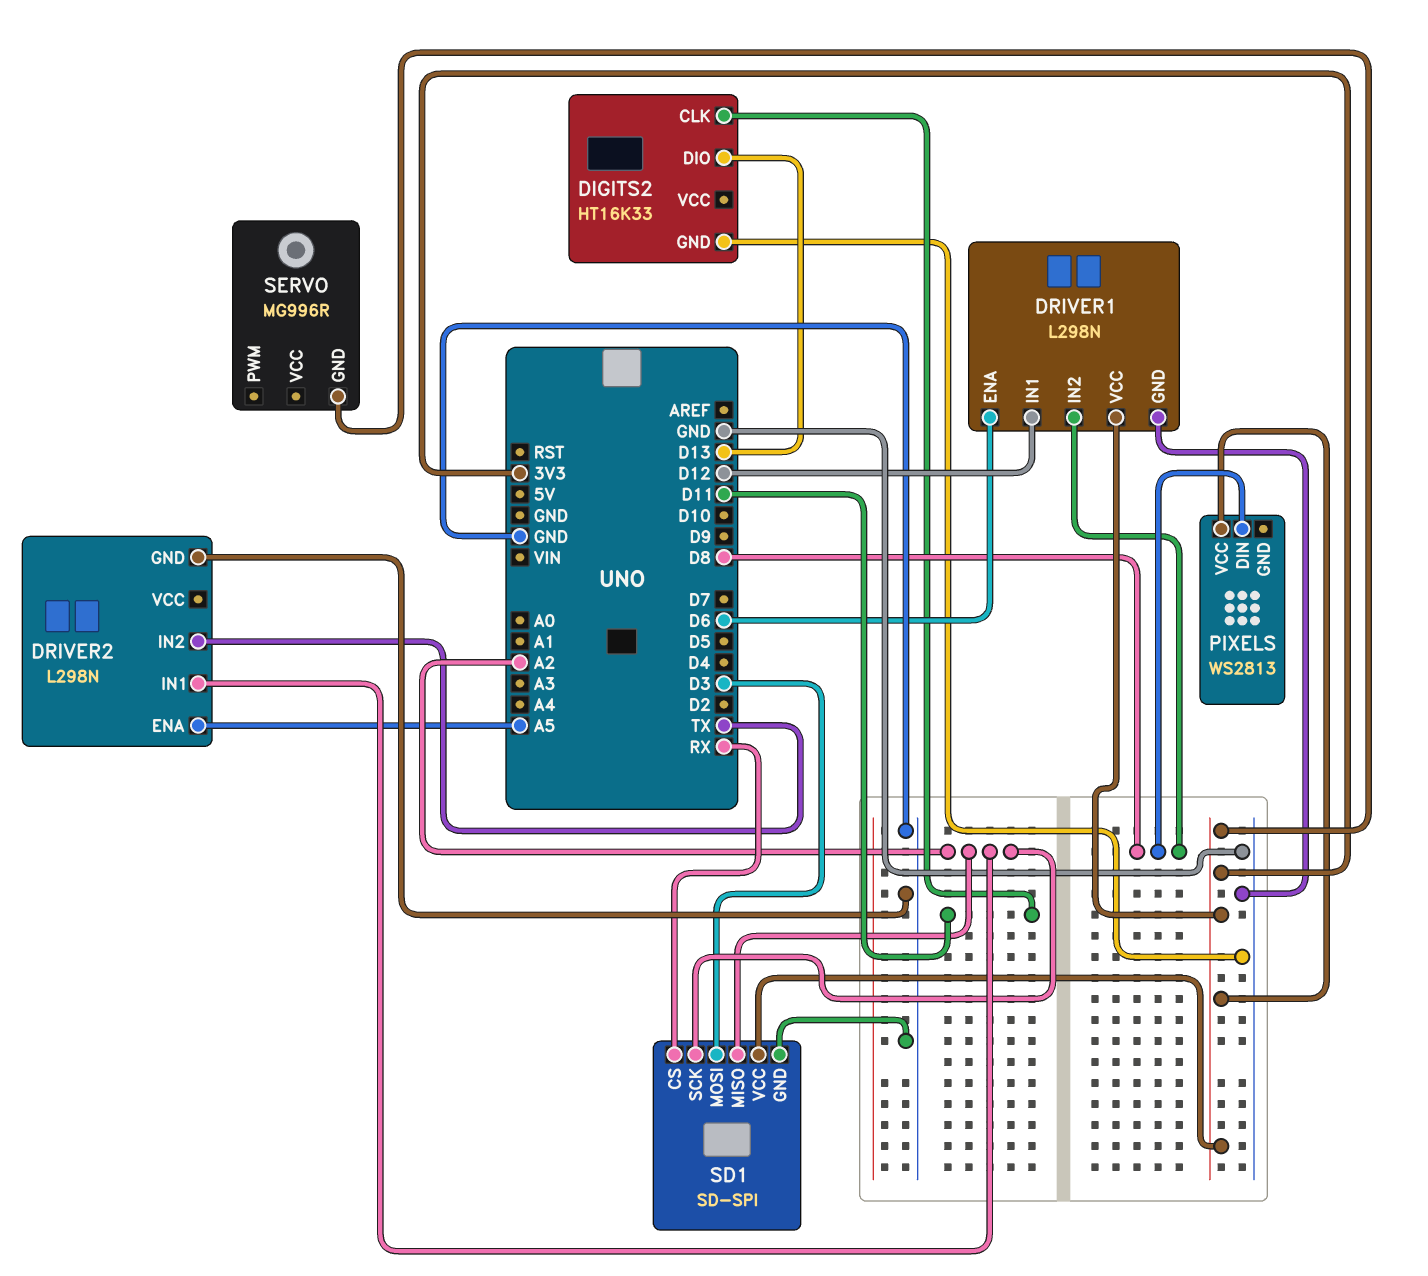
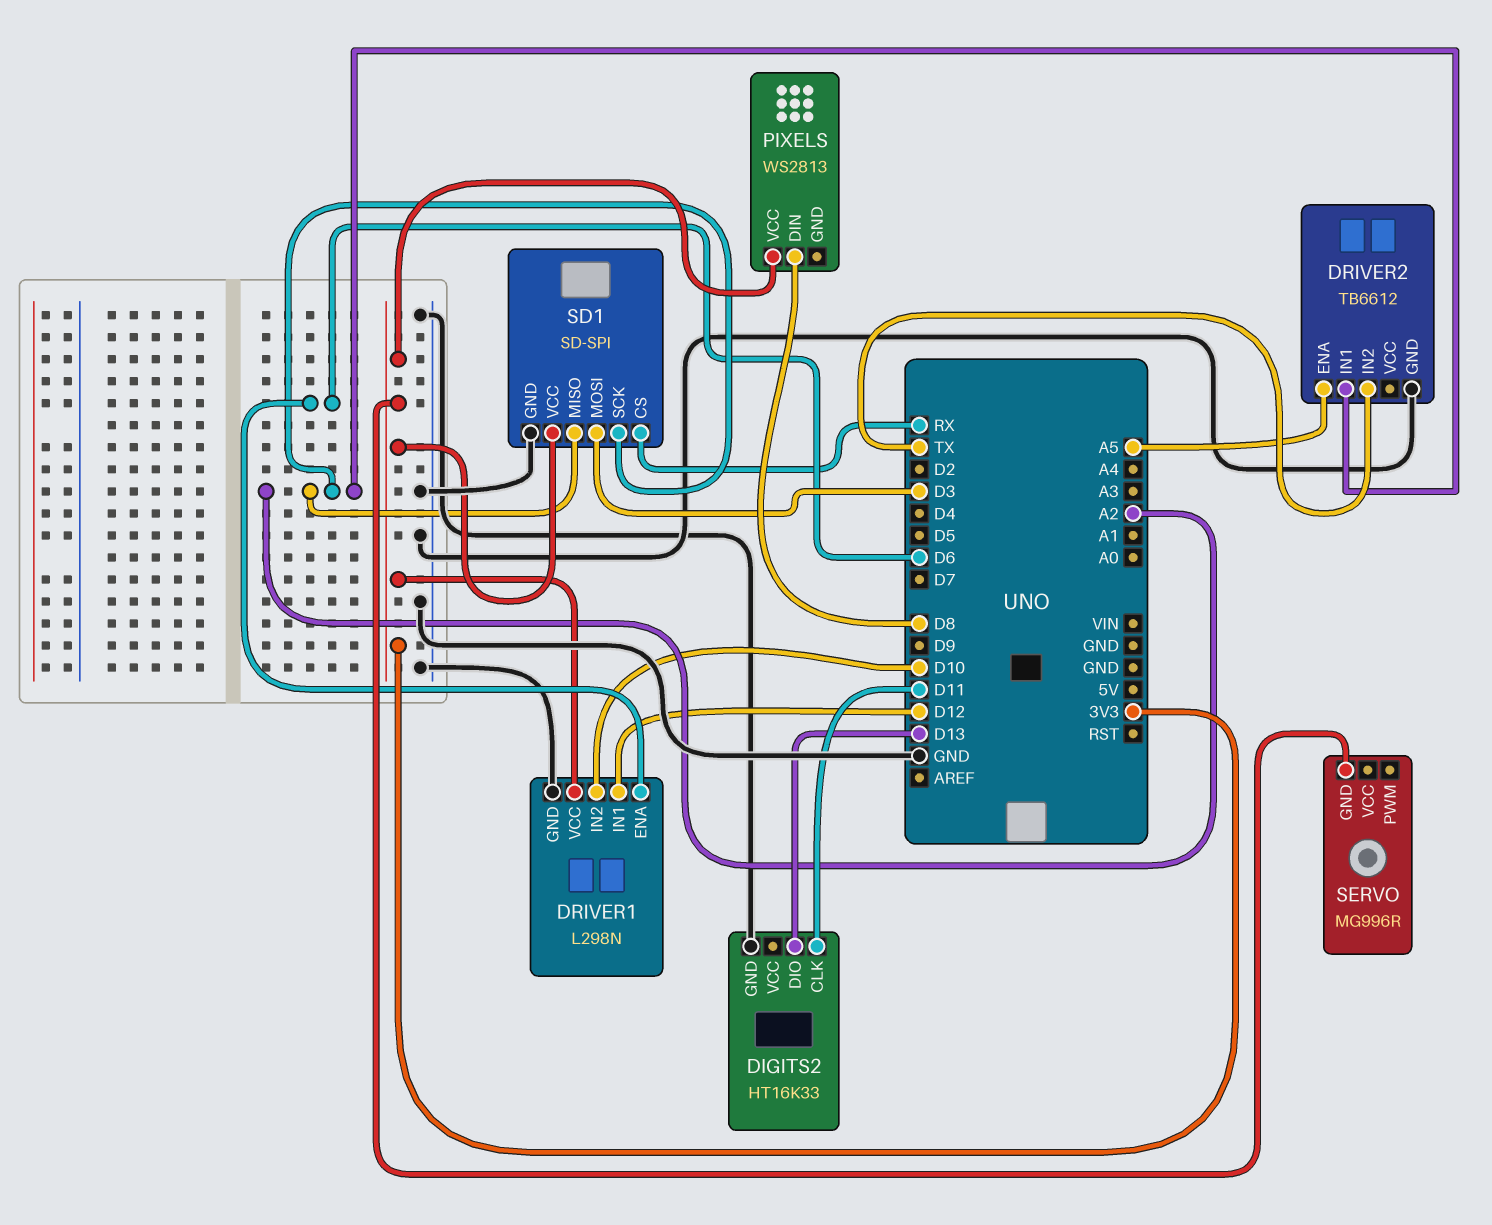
DRIVER1 pin IN2: D8 -> D10
DRIVER2: L298N -> TB6612

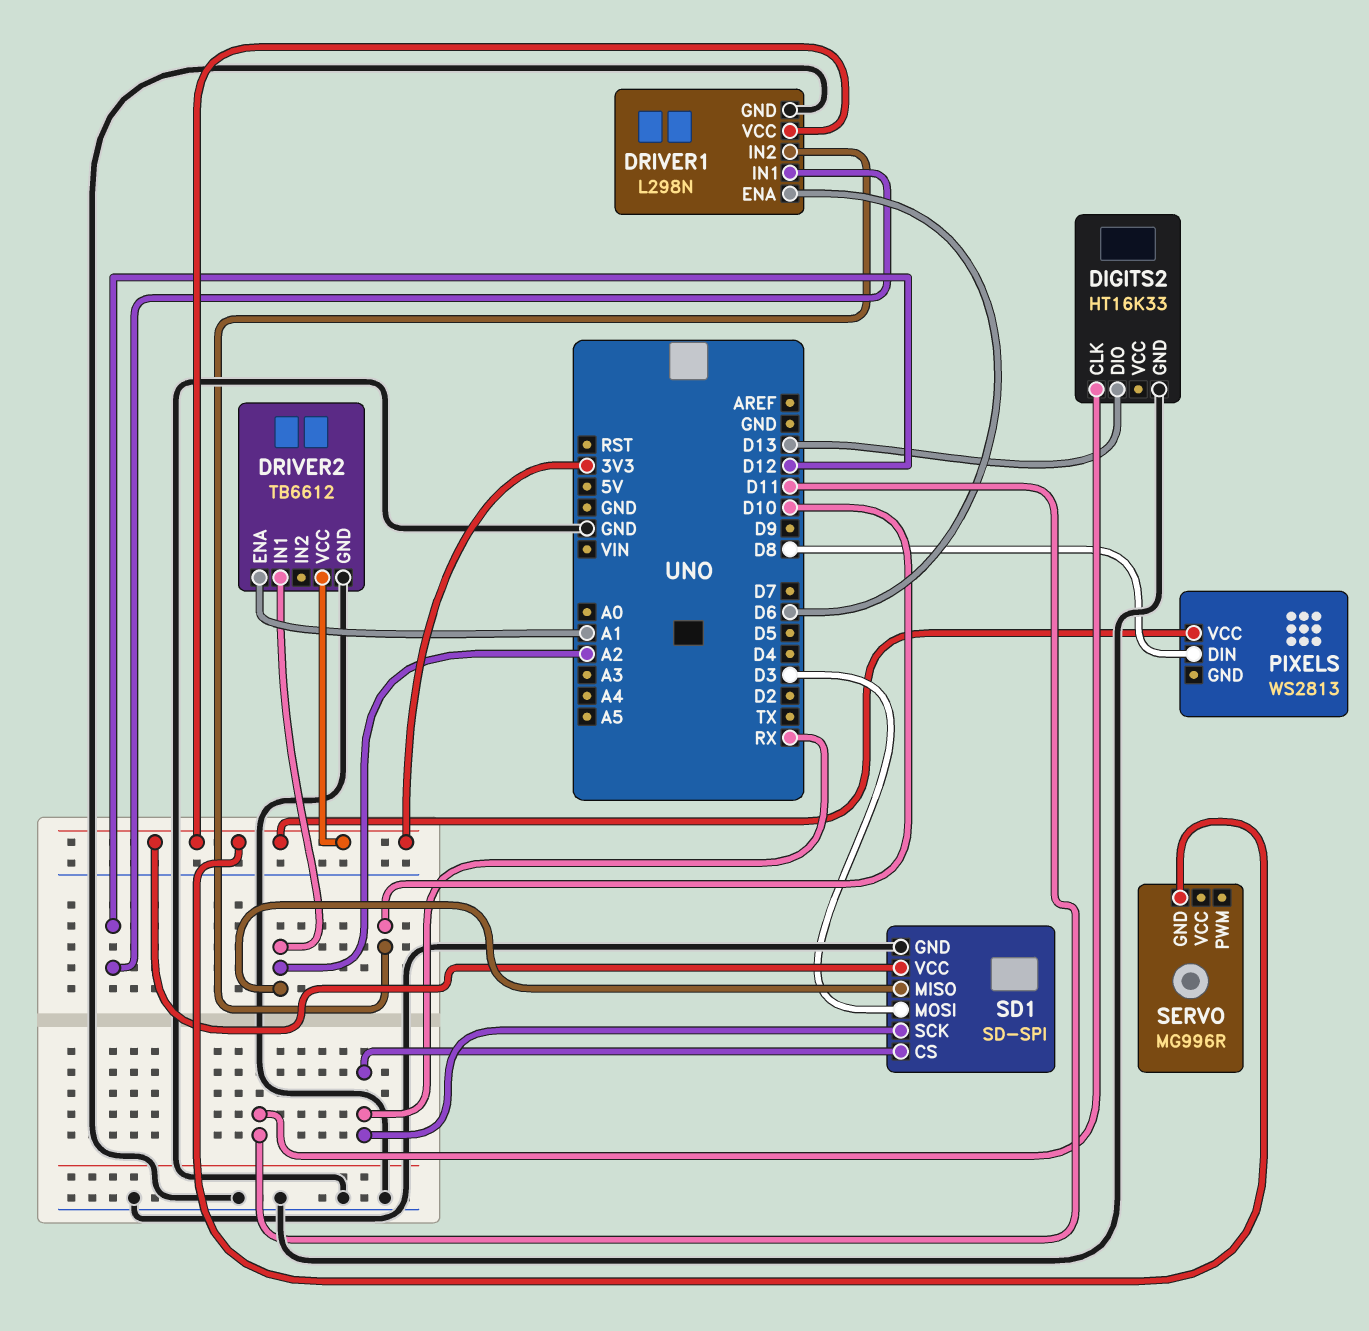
DRIVER2 pin ENA: A5 -> A1
DRIVER2 pin IN2: TX -> none
DRIVER2 pin VCC: none -> 3V3
SD1 pin SCK: A2 -> RX

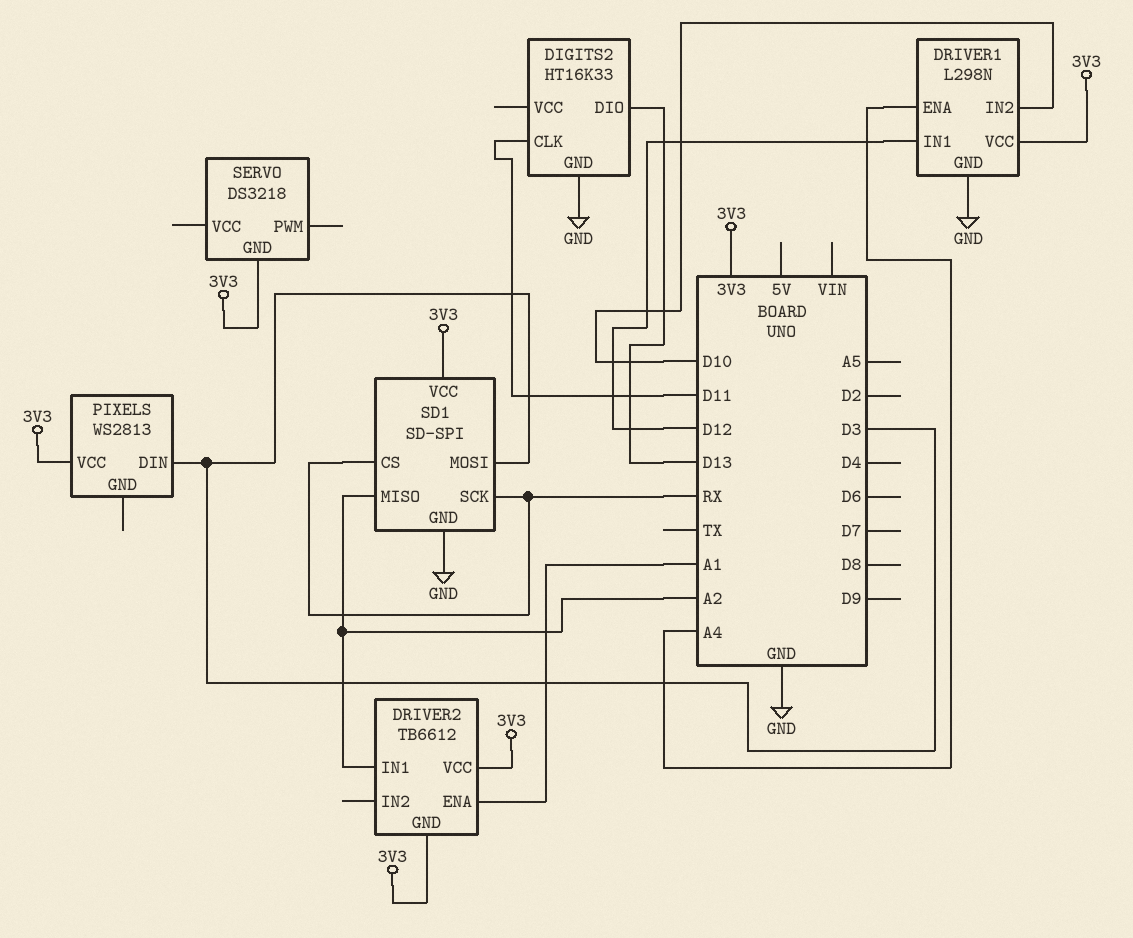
DRIVER1 pin ENA: D6 -> A4
DRIVER2 pin GND: GND -> 3V3
PIXELS pin DIN: D8 -> D3
SERVO: MG996R -> DS3218

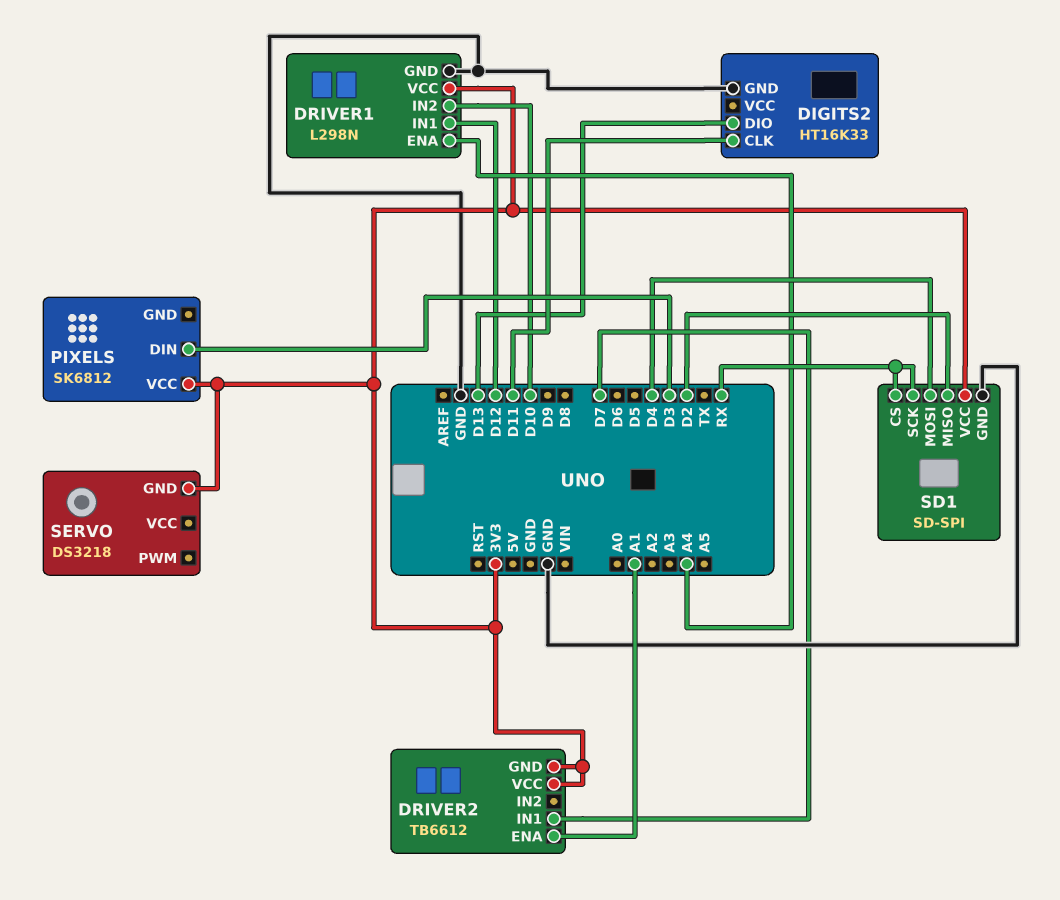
DRIVER2 pin IN1: A2 -> D7
PIXELS: WS2813 -> SK6812
SD1 pin MISO: A2 -> D2
SD1 pin MOSI: D3 -> D4

